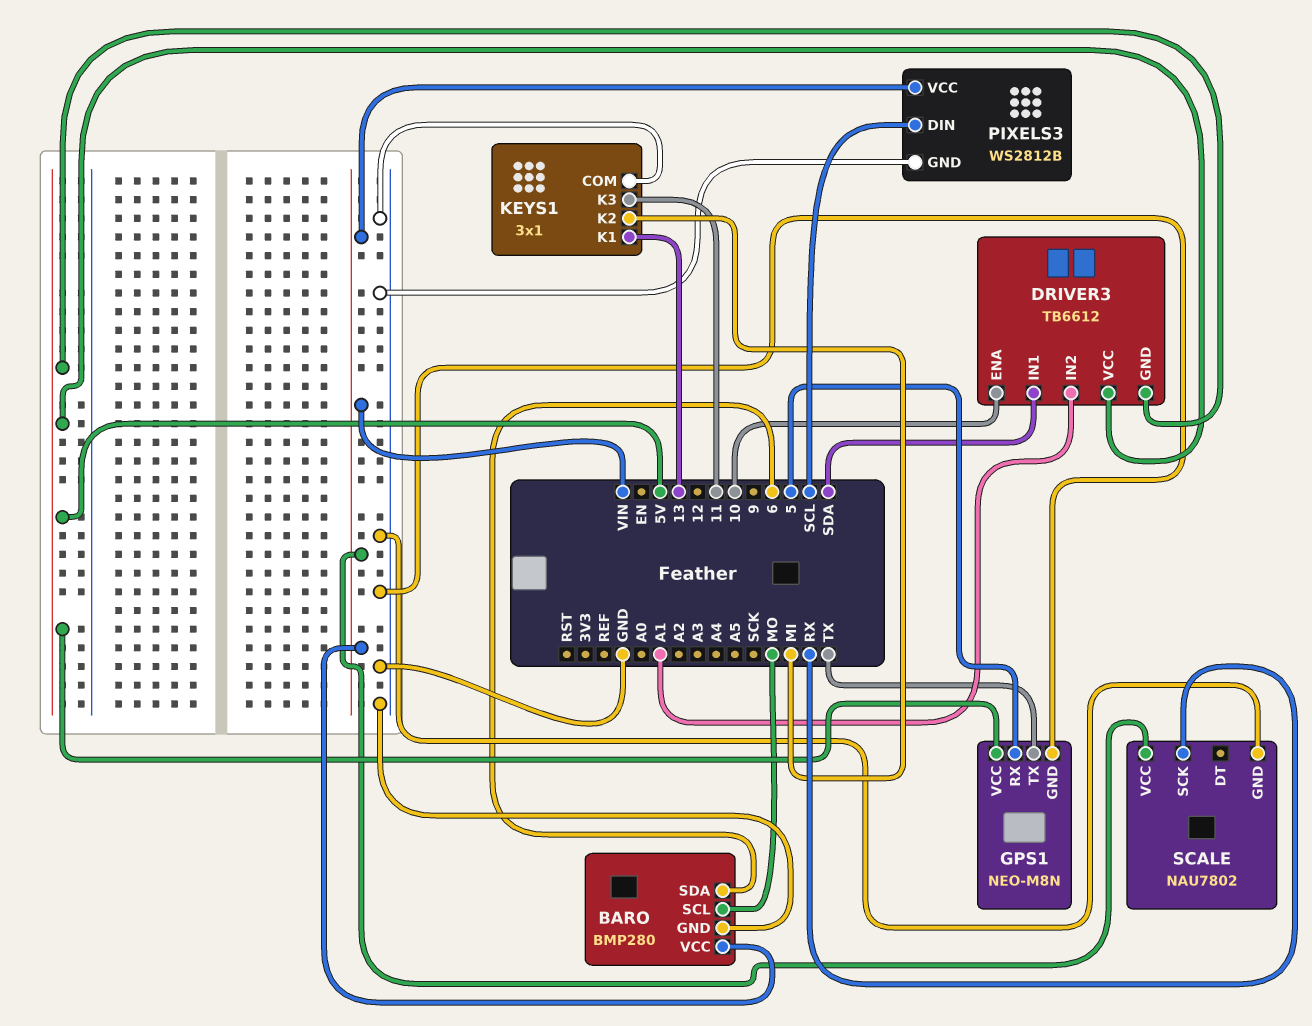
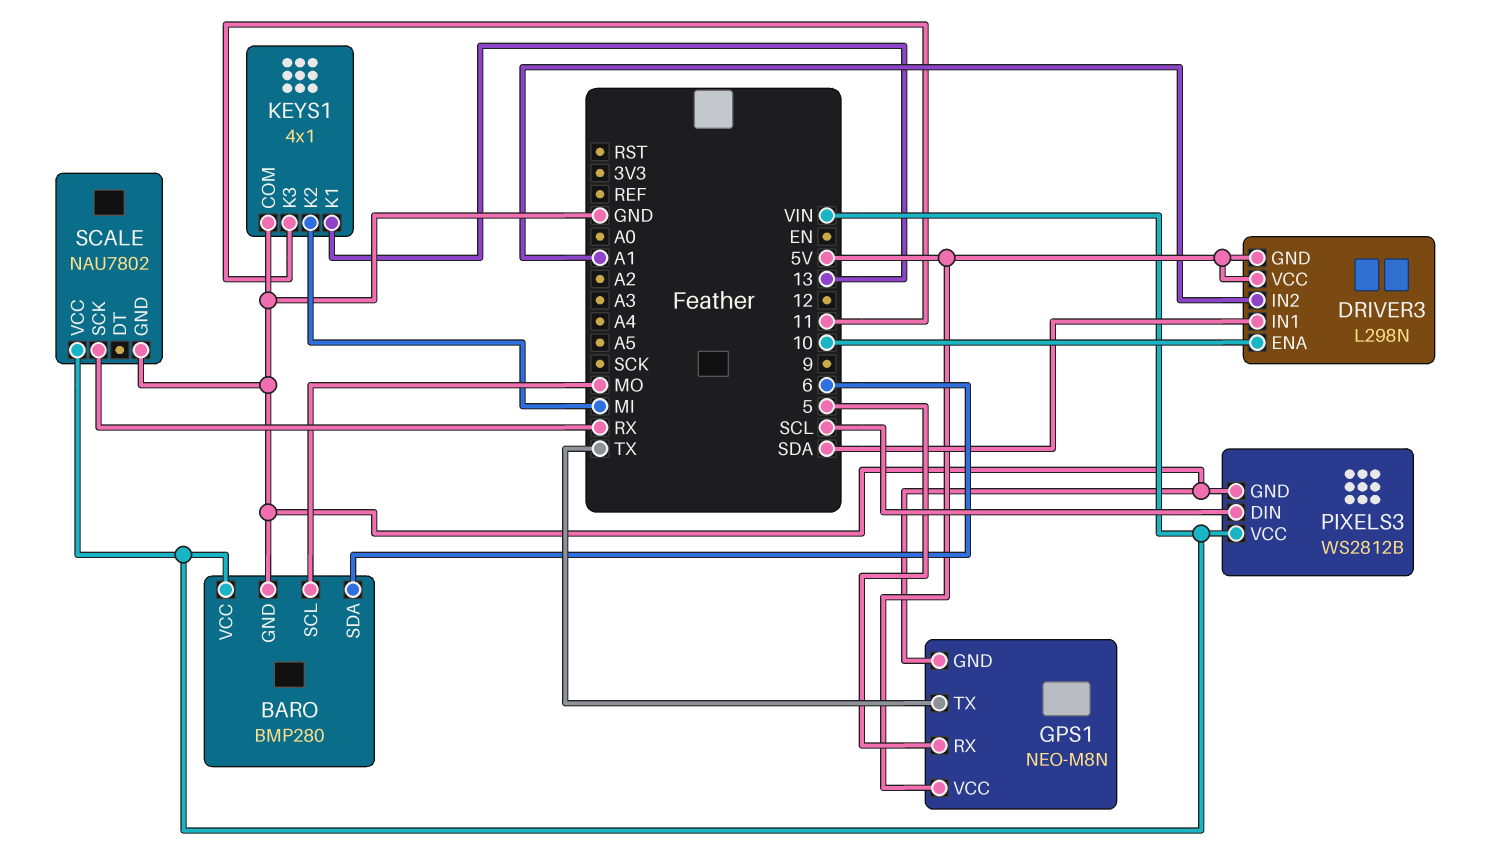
DRIVER3: TB6612 -> L298N
KEYS1: 3x1 -> 4x1

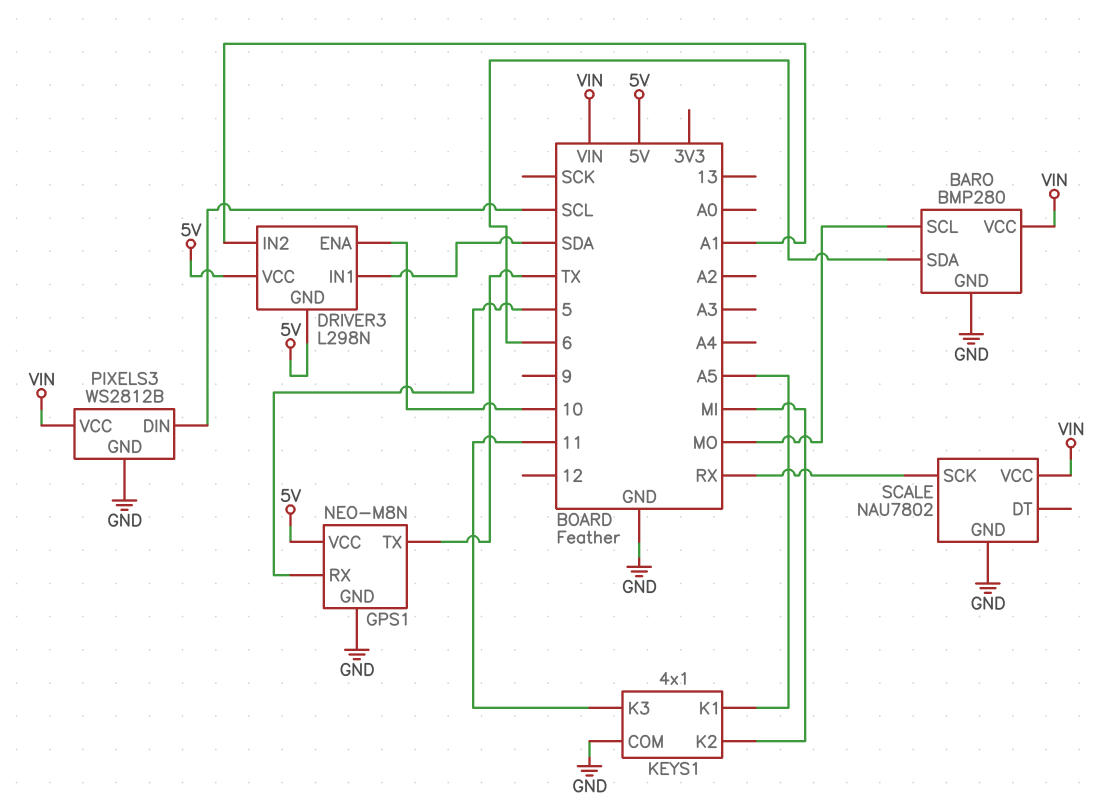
KEYS1 pin K1: 13 -> A5

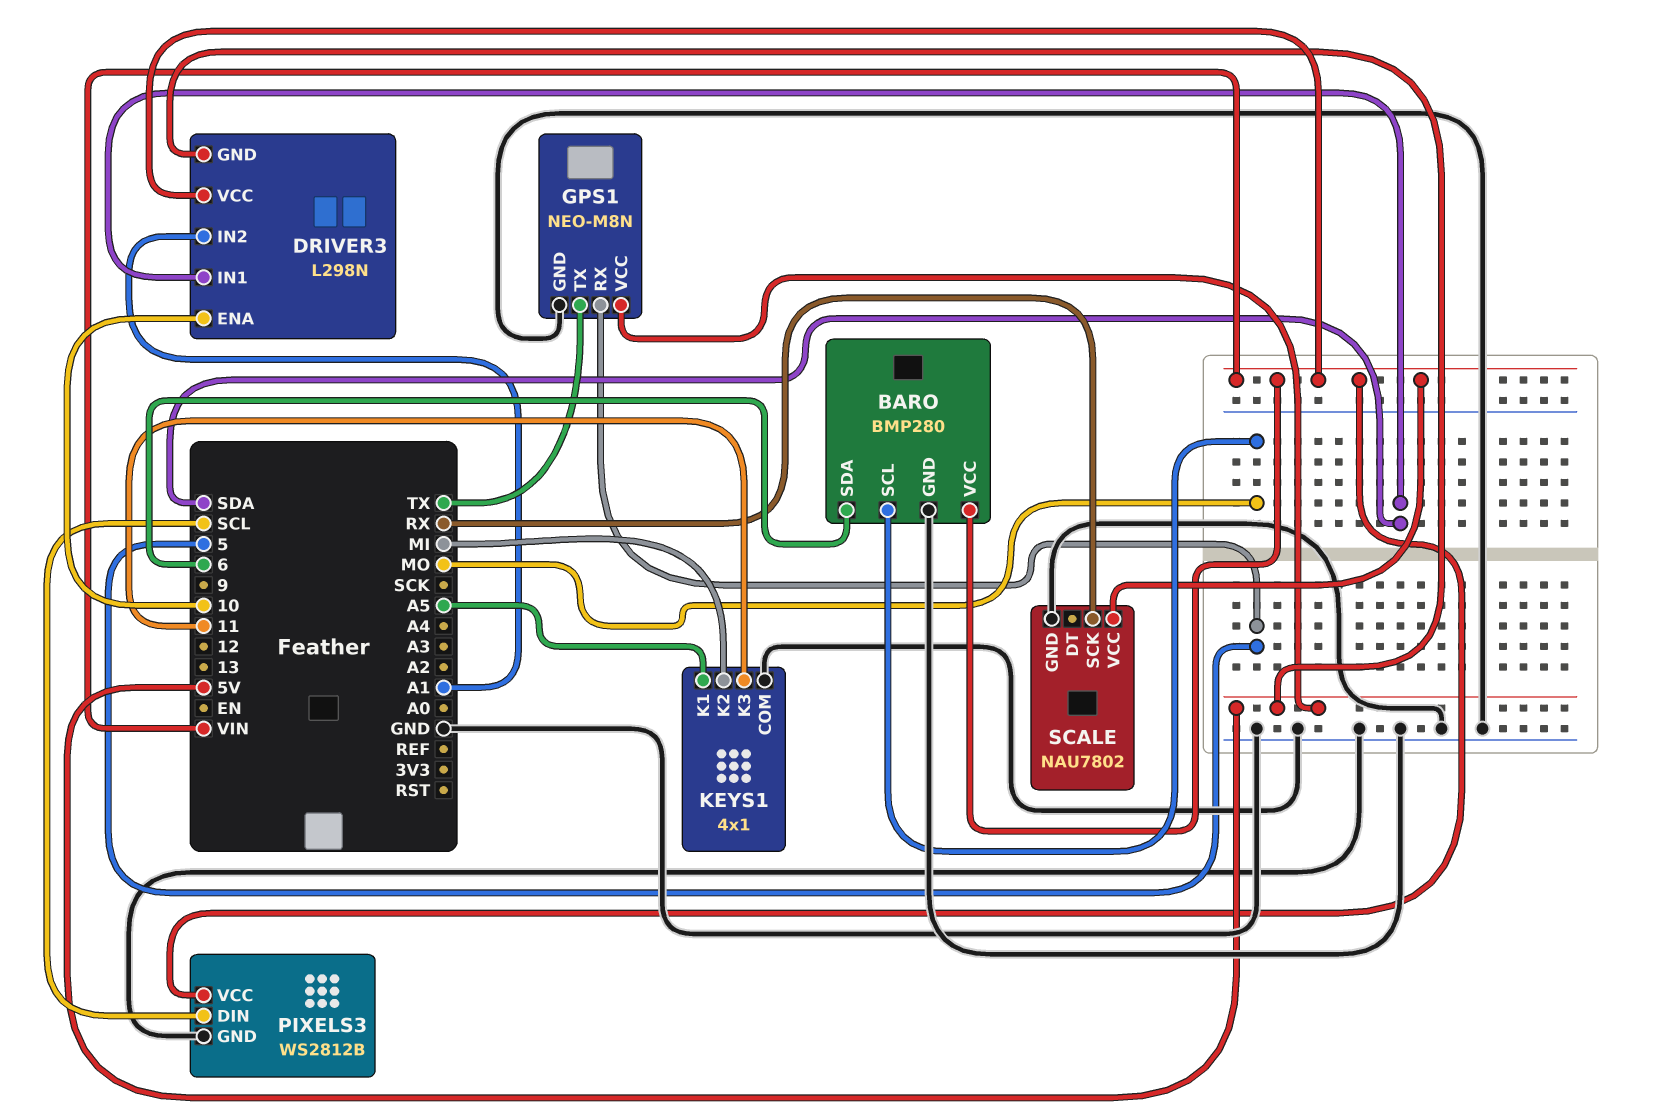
DRIVER3 pin VCC: 5V -> VIN

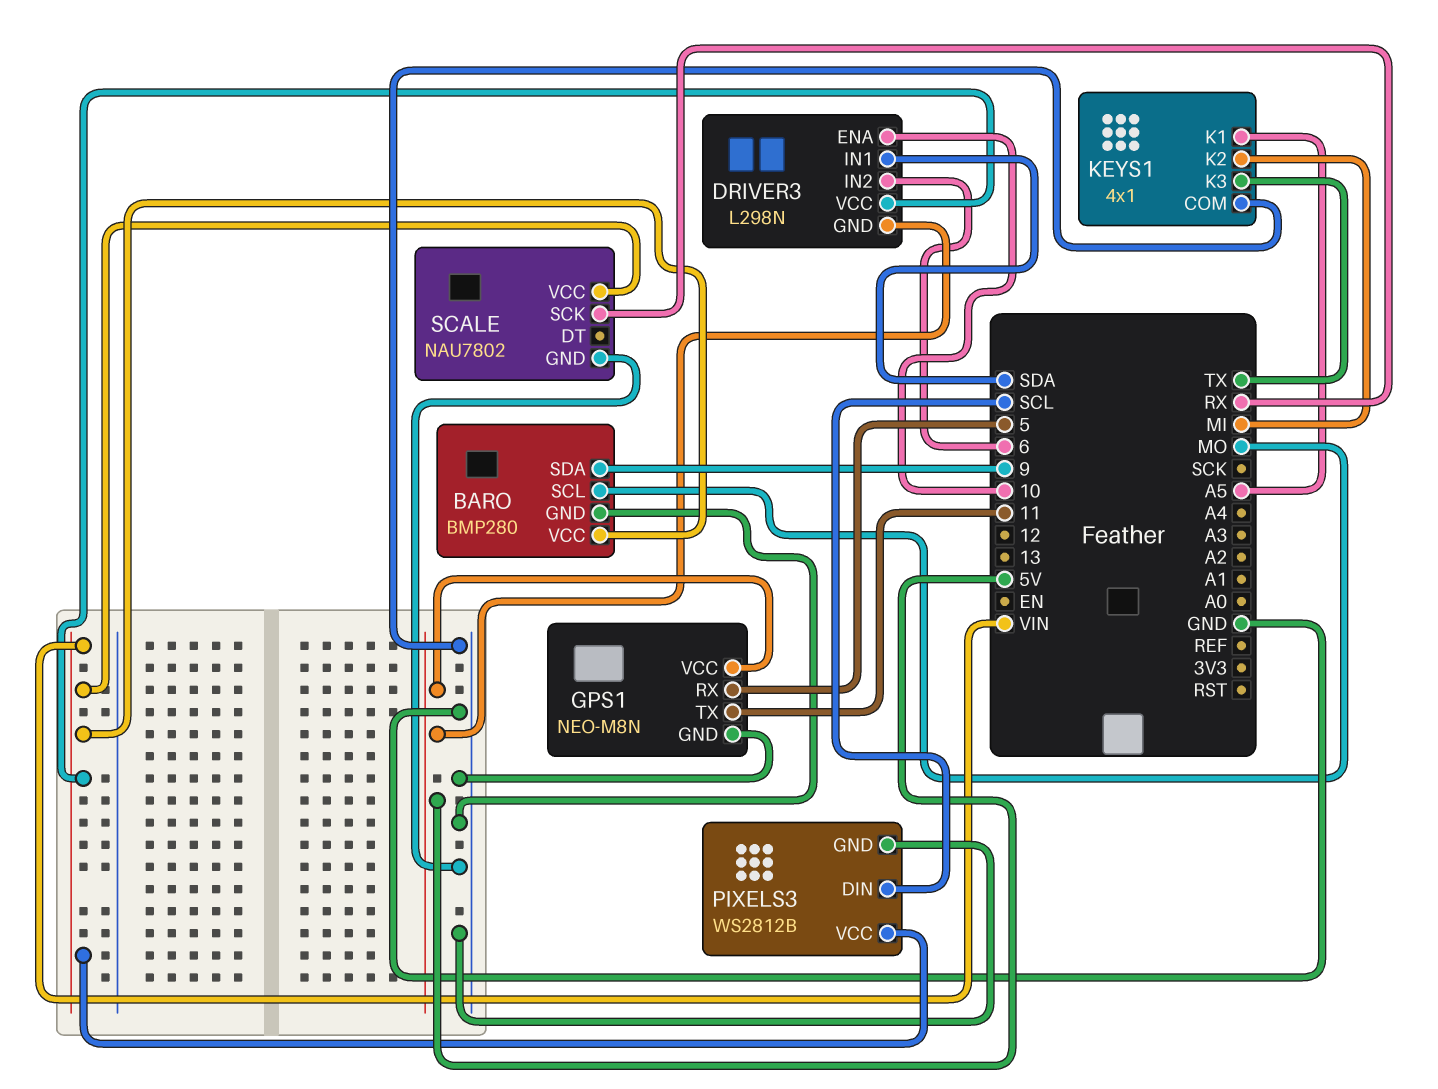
BARO pin SDA: 6 -> 9
DRIVER3 pin IN2: A1 -> 6
GPS1 pin TX: TX -> 11
KEYS1 pin K3: 11 -> TX

